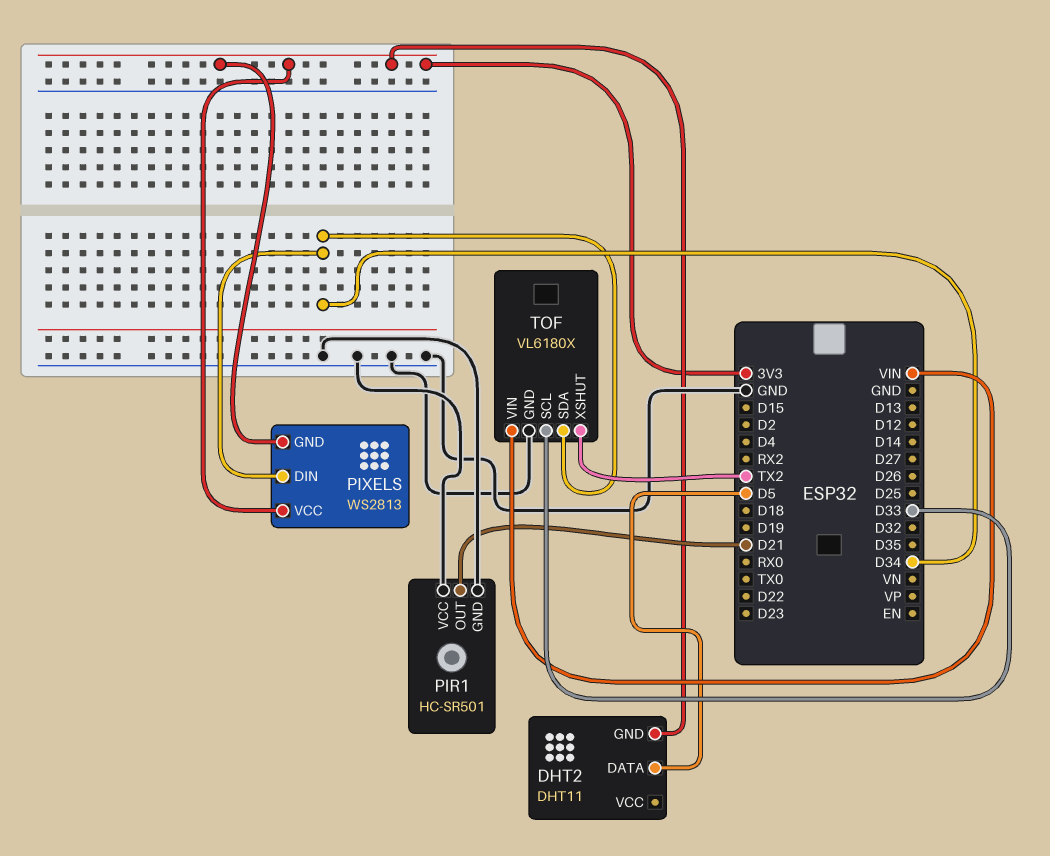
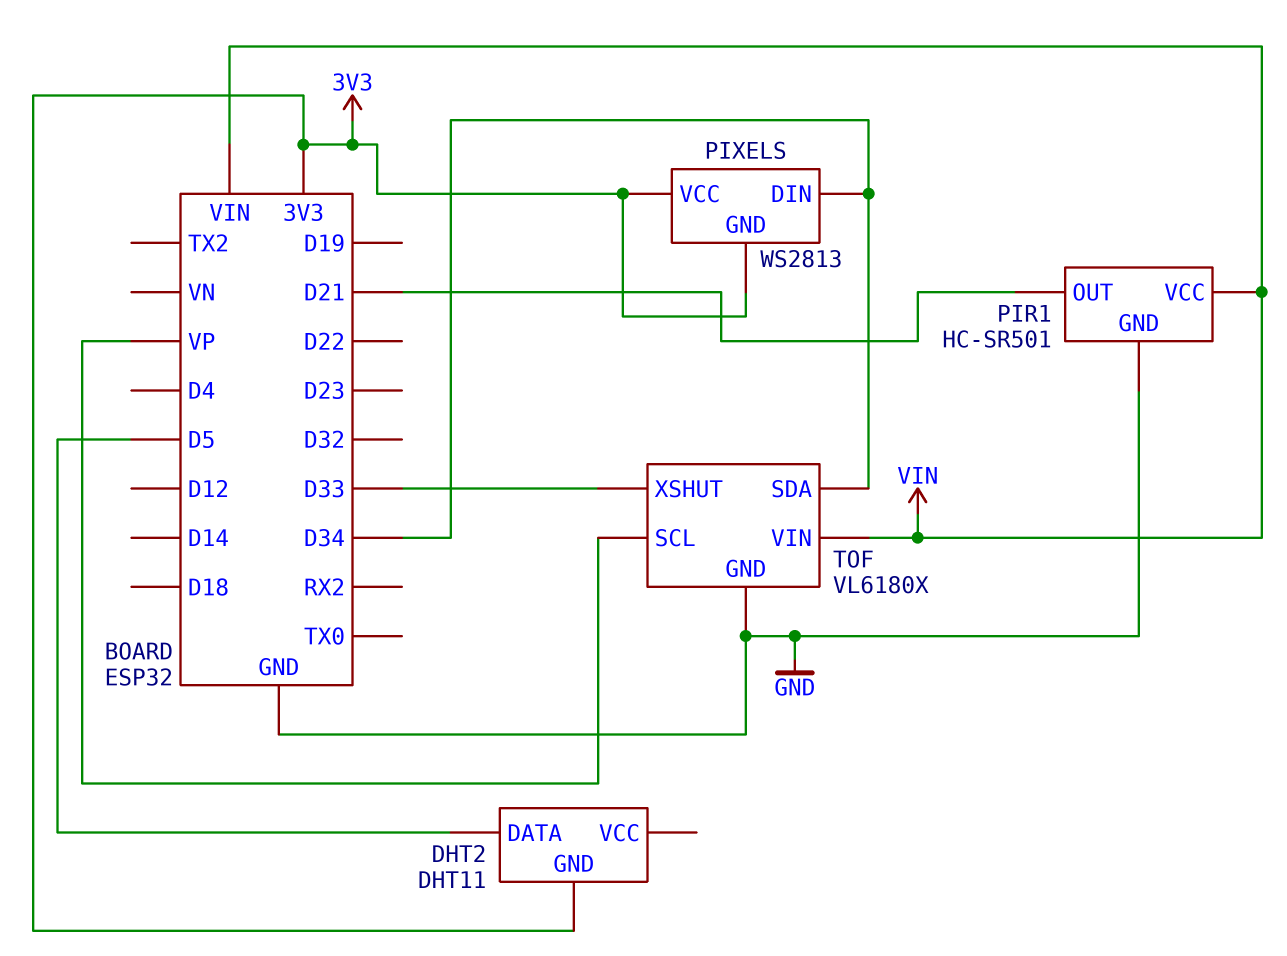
PIR1 pin VCC: GND -> VIN
TOF pin SCL: D33 -> VP
TOF pin XSHUT: TX2 -> D33

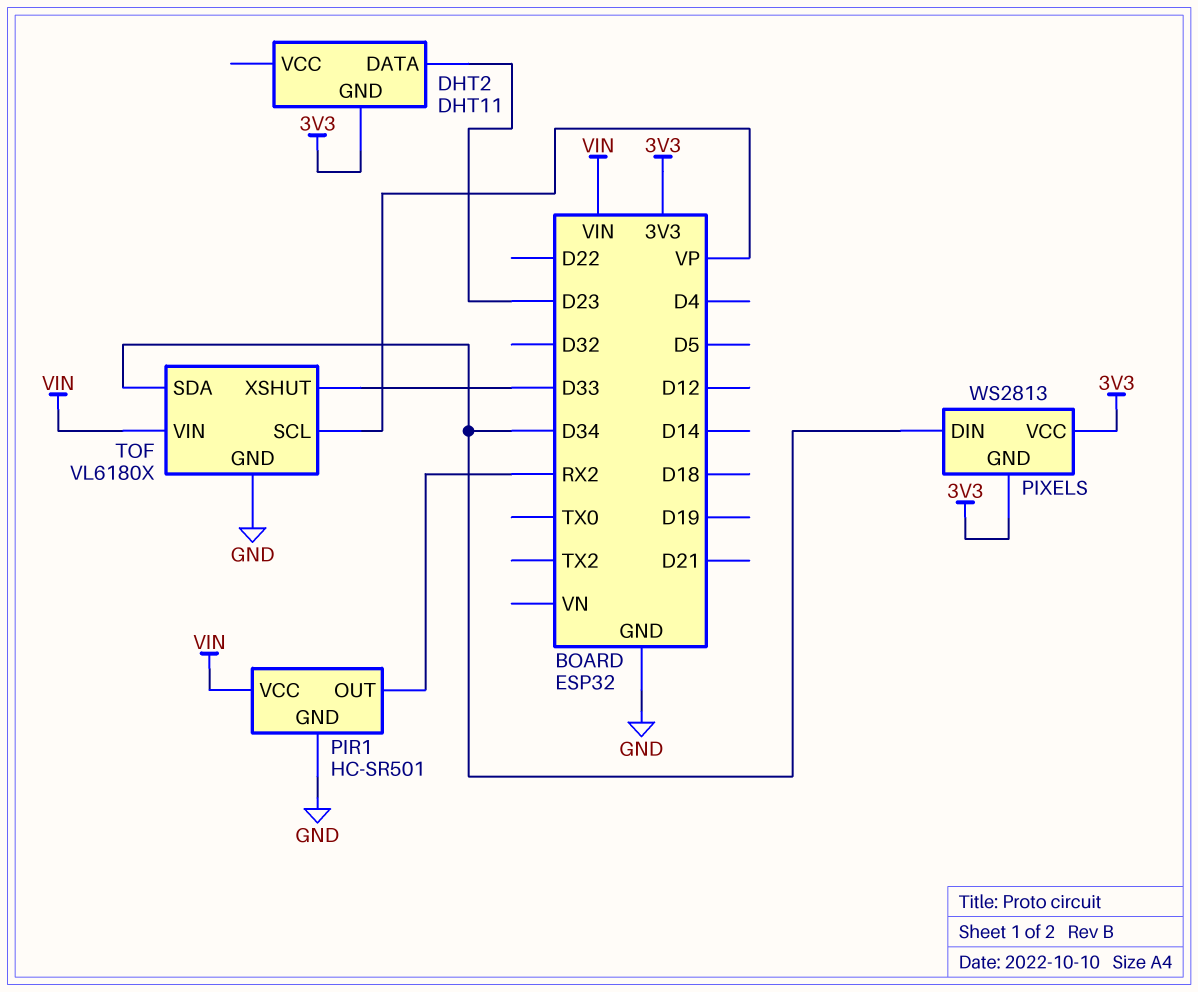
DHT2 pin DATA: D5 -> D23
PIR1 pin OUT: D21 -> RX2

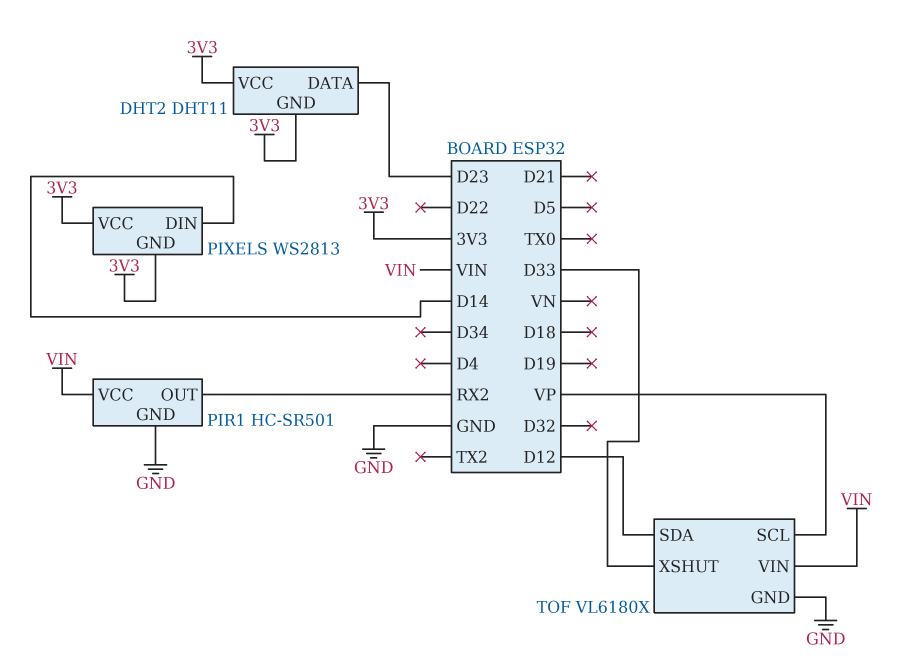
DHT2 pin VCC: none -> 3V3
PIXELS pin DIN: D34 -> D14
TOF pin SDA: D34 -> D12

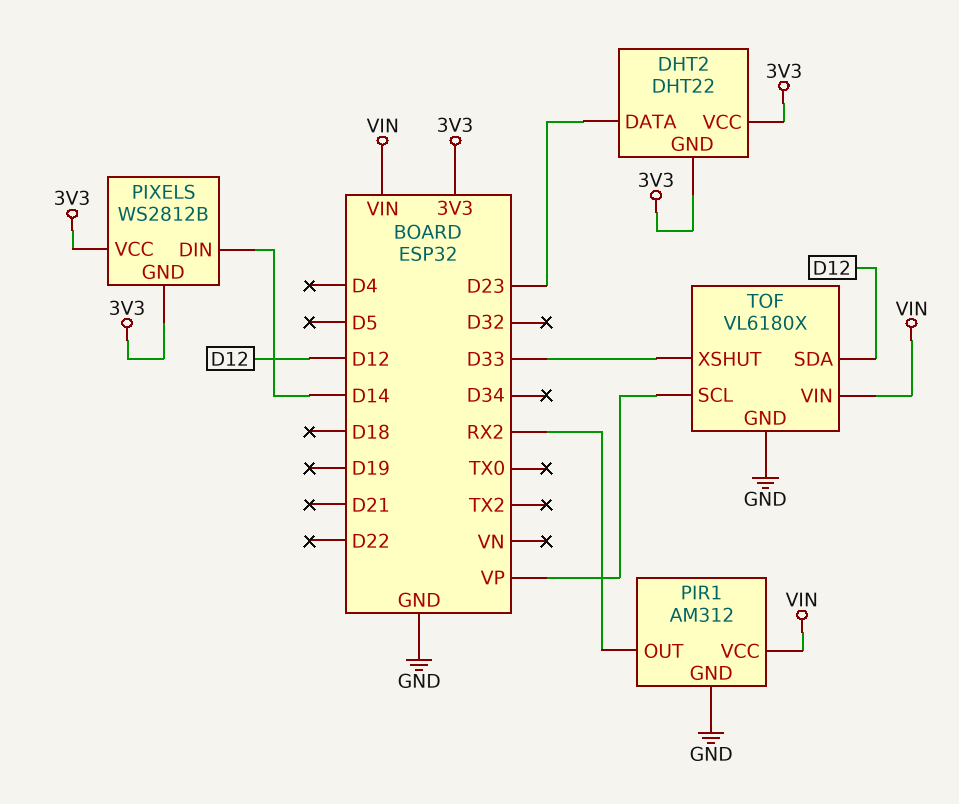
DHT2: DHT11 -> DHT22
PIR1: HC-SR501 -> AM312
PIXELS: WS2813 -> WS2812B

